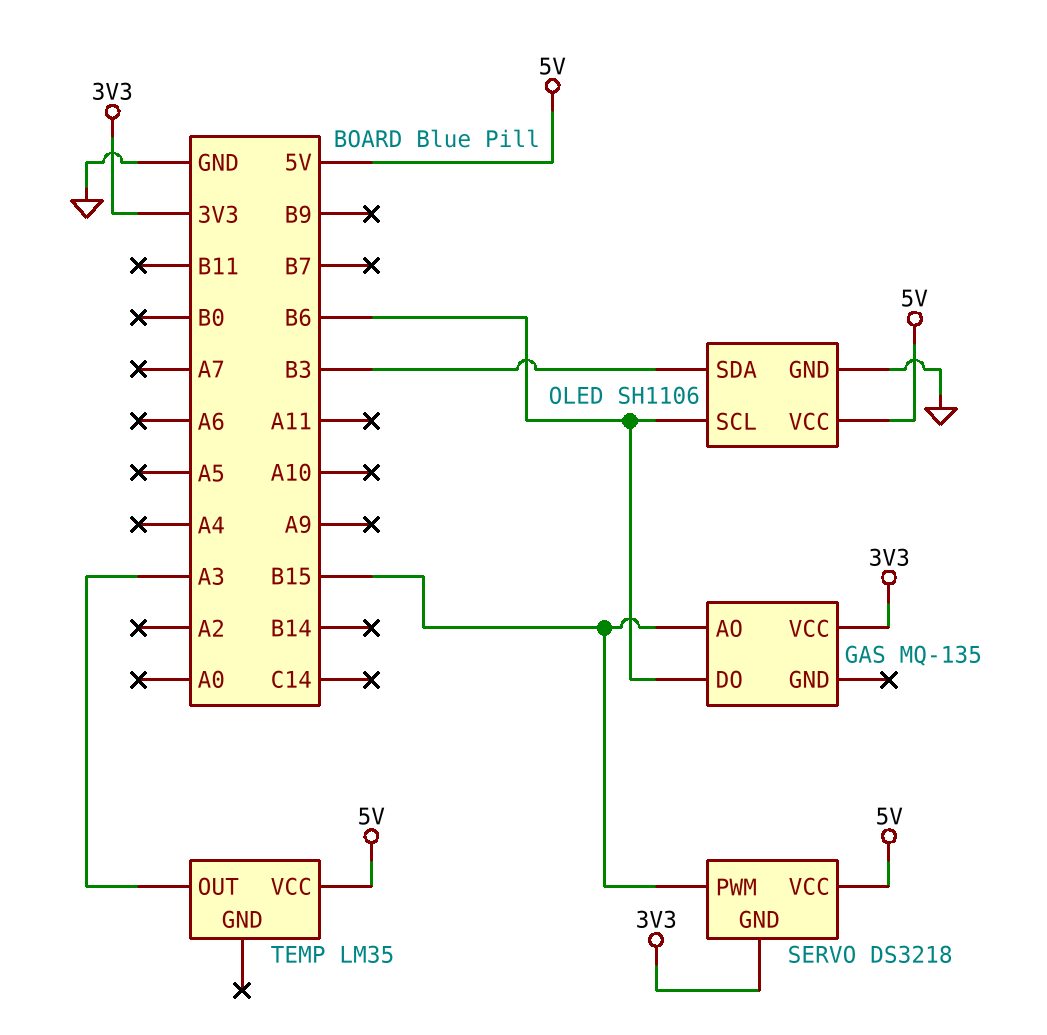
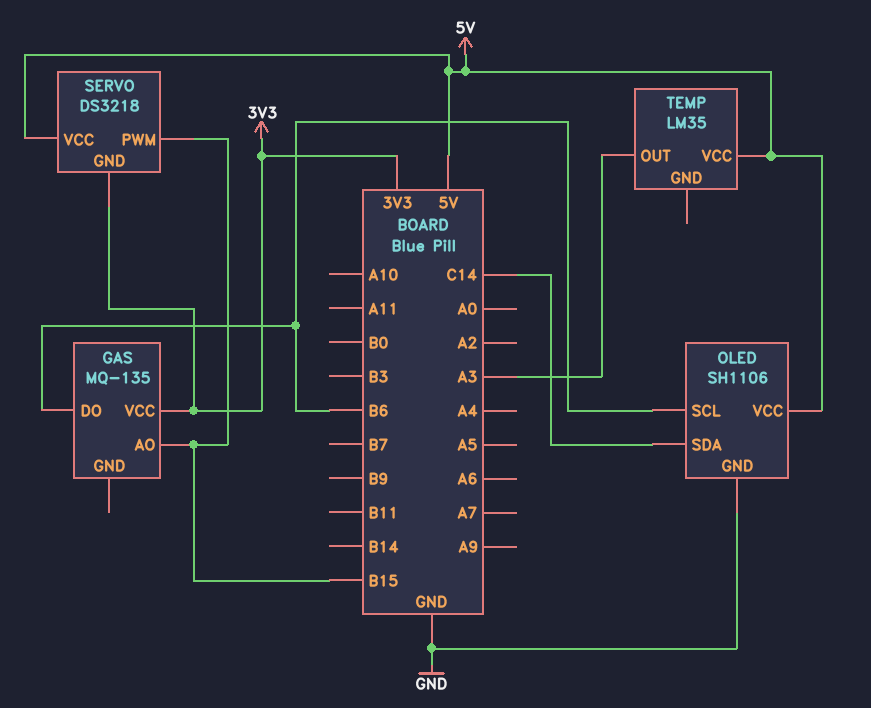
OLED pin SDA: B3 -> C14

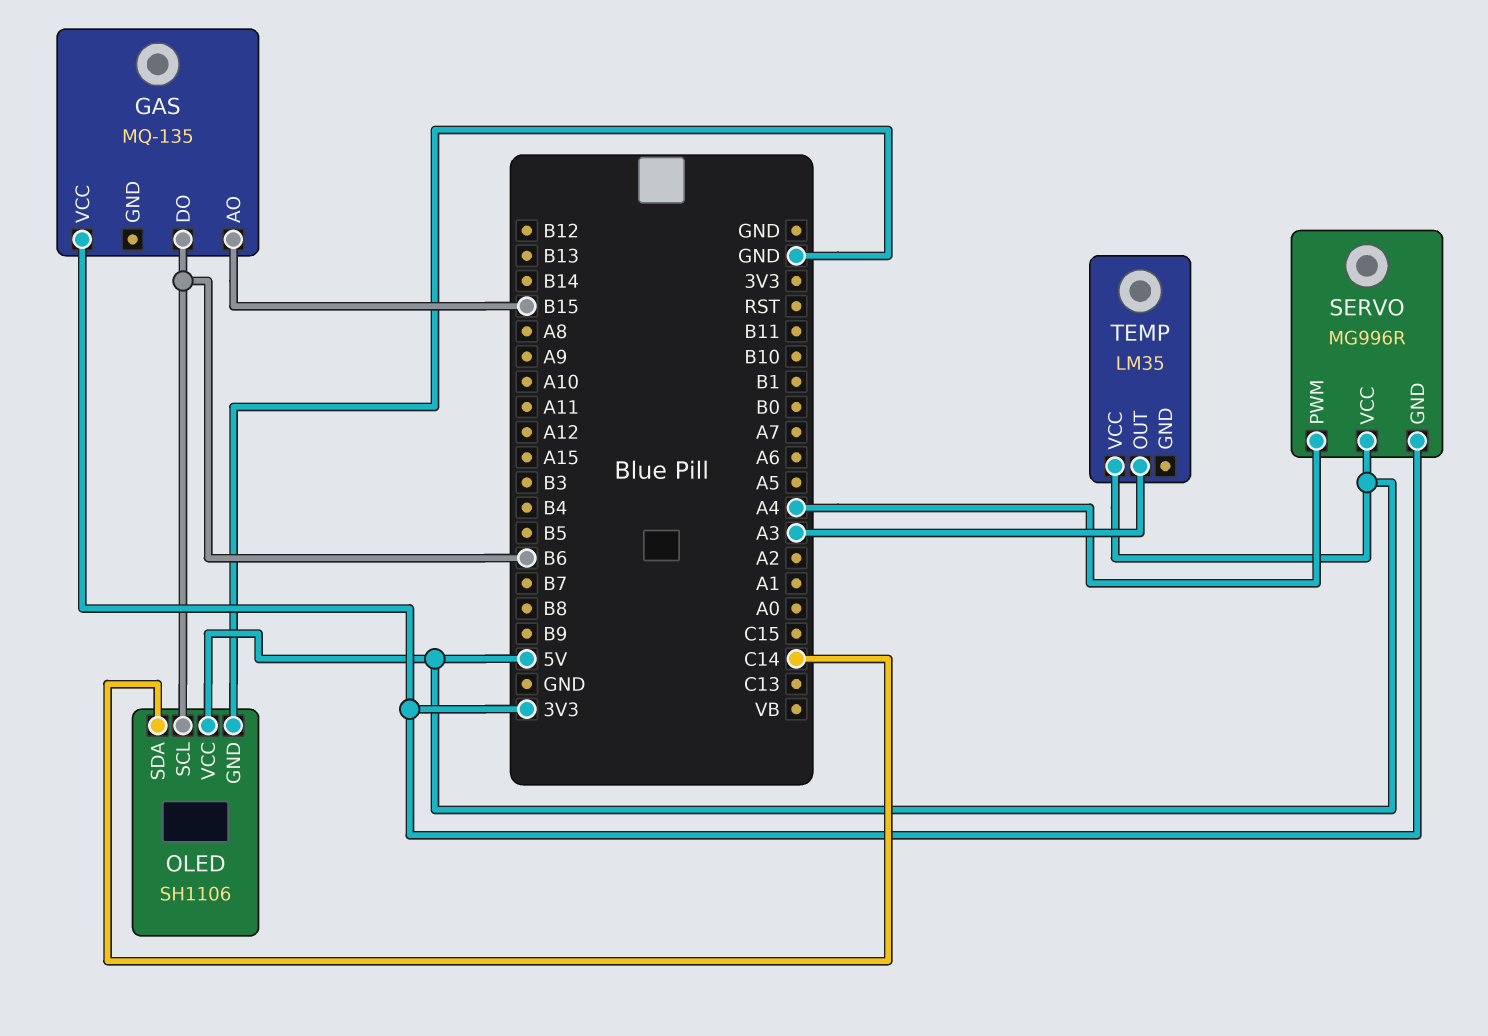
SERVO: DS3218 -> MG996R
SERVO pin PWM: B15 -> A4

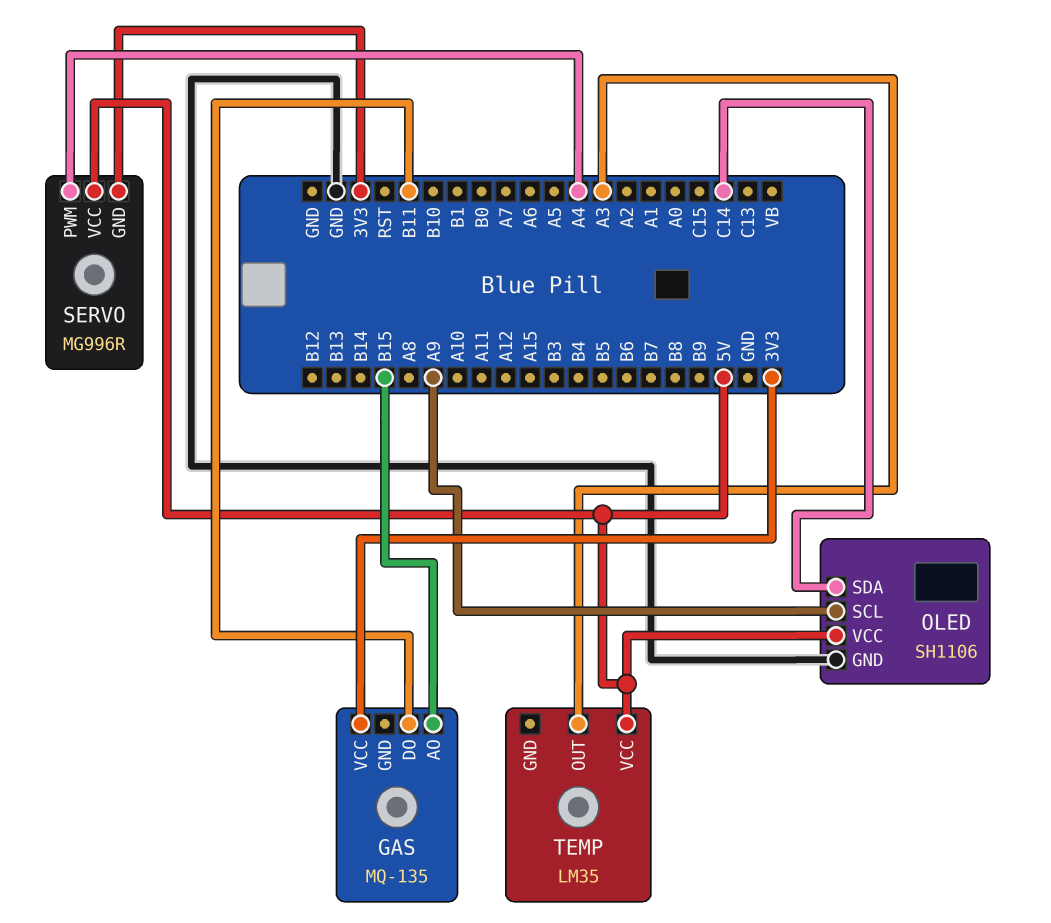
GAS pin DO: B6 -> B11
OLED pin SCL: B6 -> A9

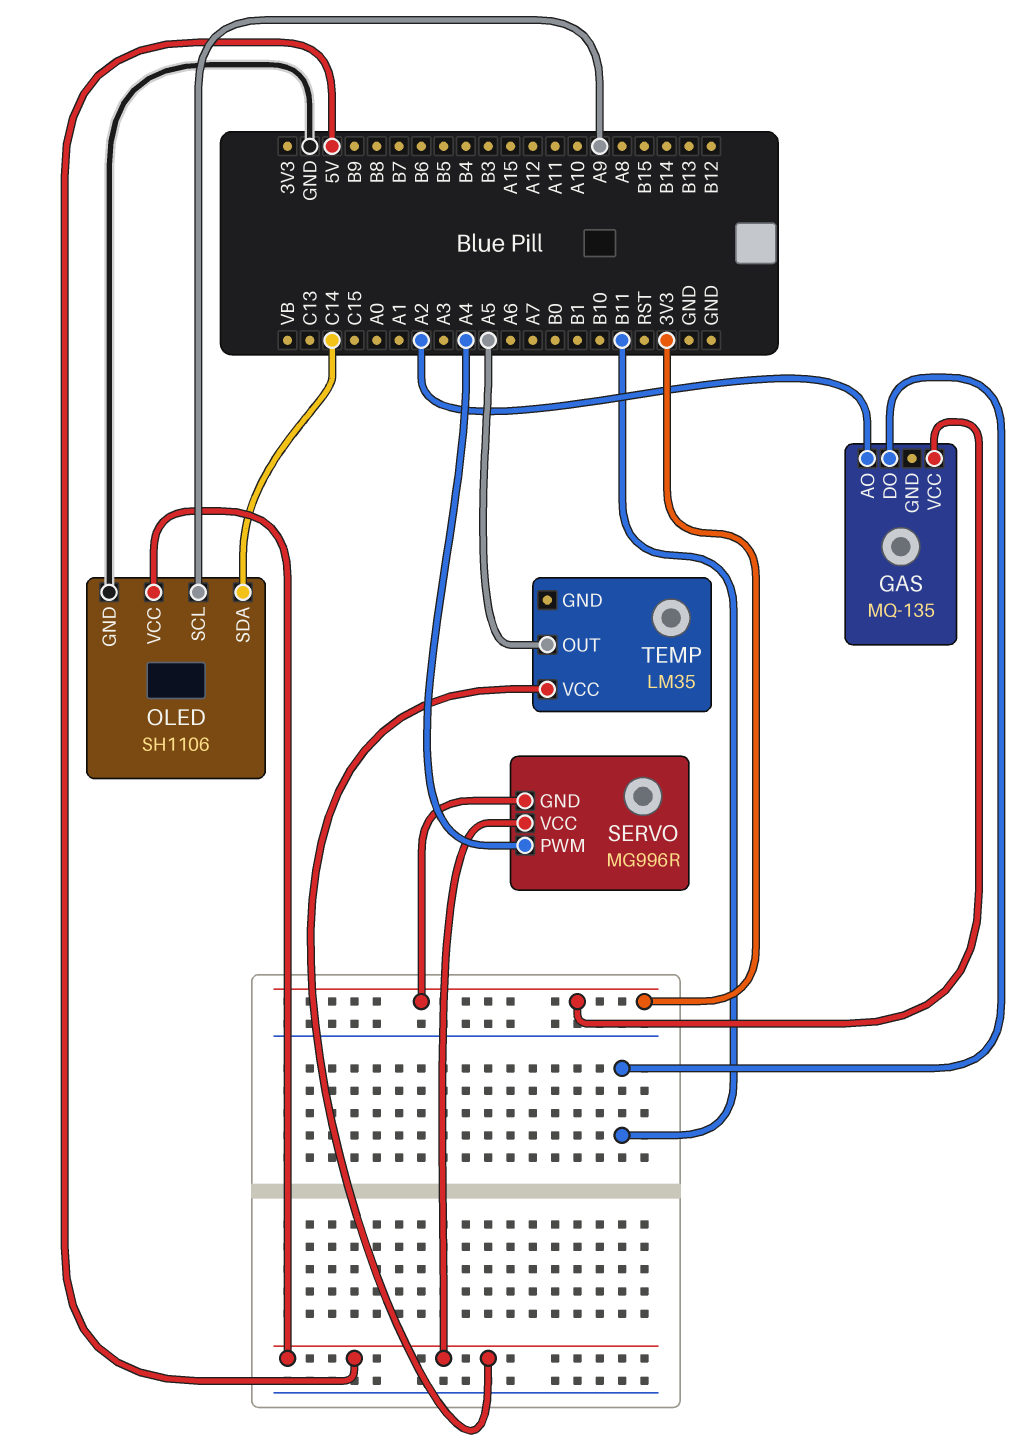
GAS pin AO: B15 -> A2
TEMP pin OUT: A3 -> A5

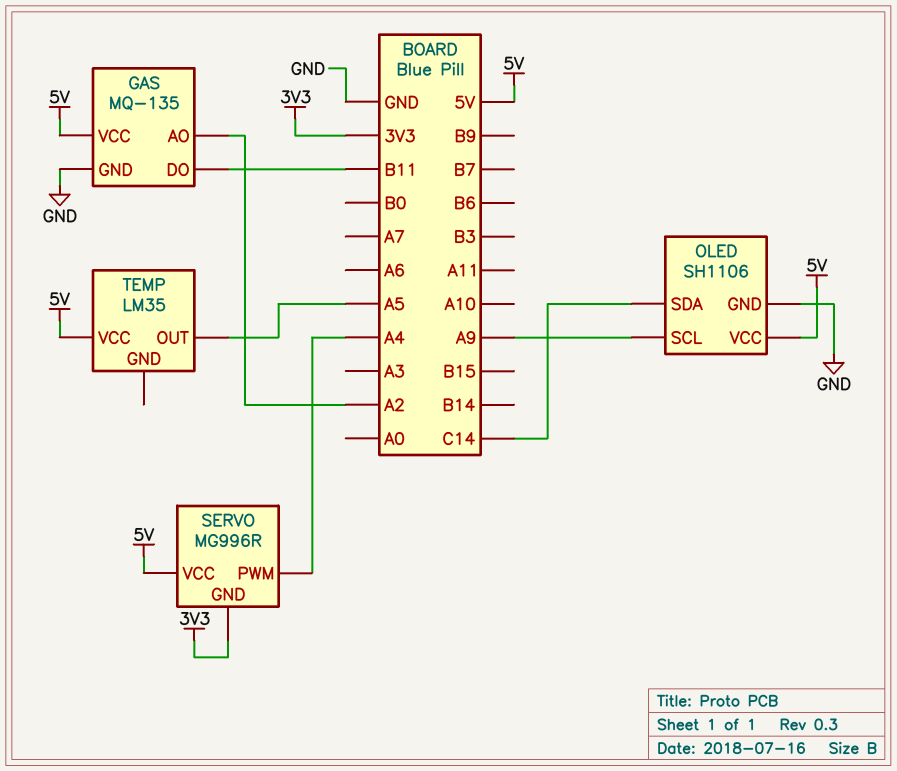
GAS pin GND: none -> GND
GAS pin VCC: 3V3 -> 5V

